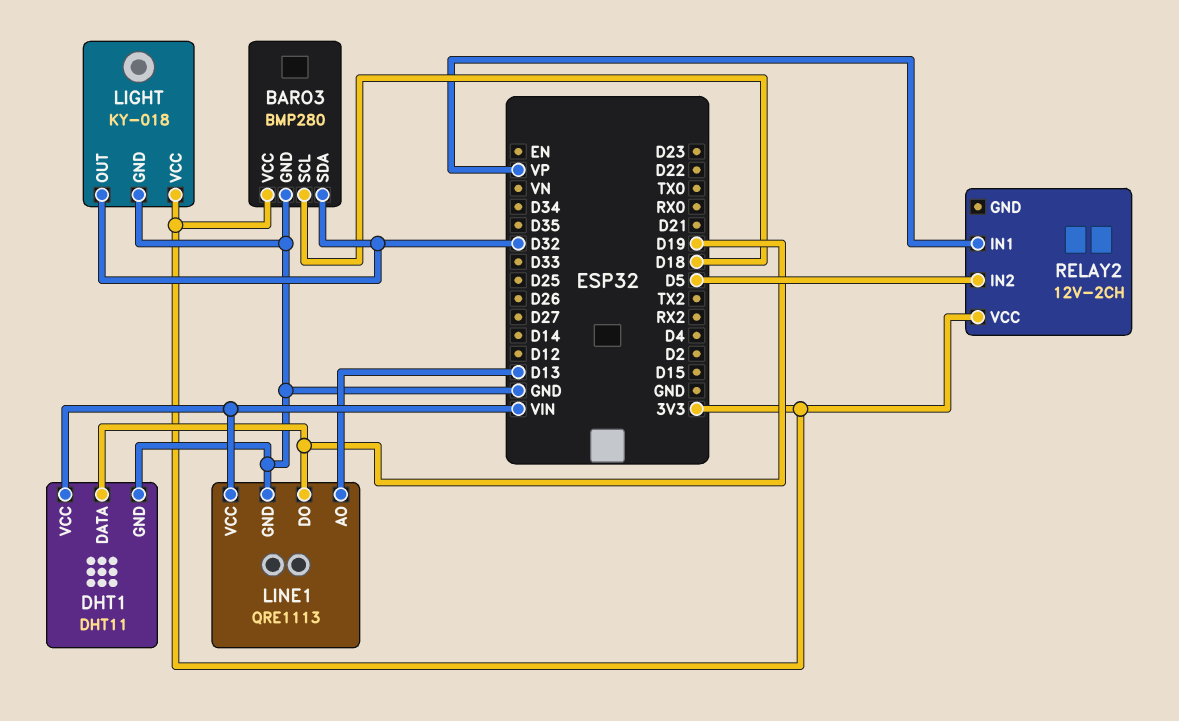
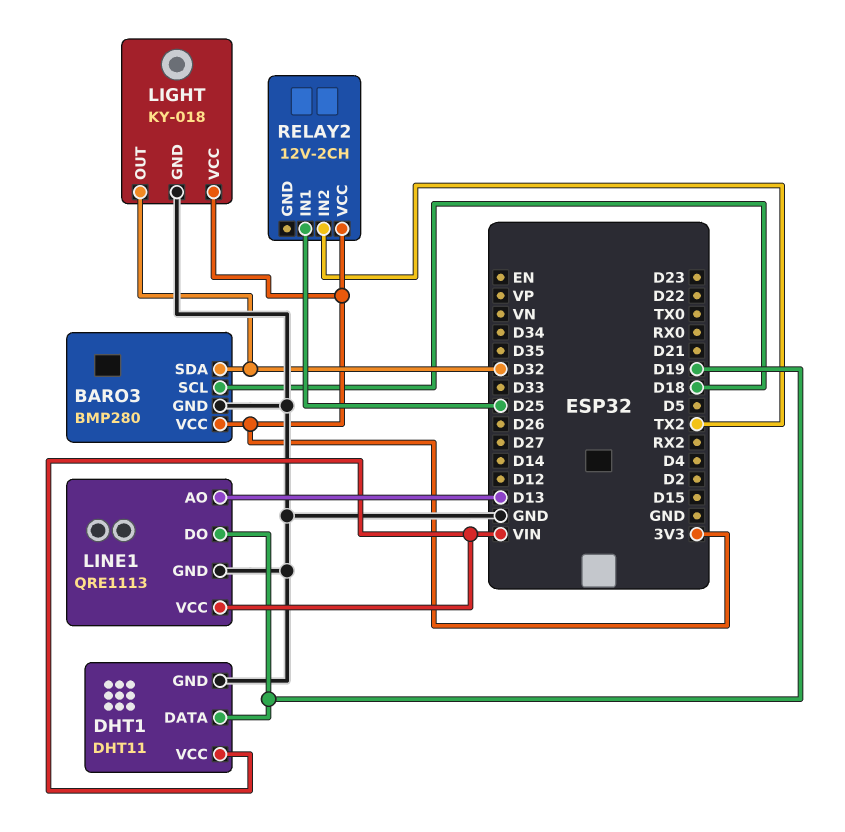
RELAY2 pin IN1: VP -> D25
RELAY2 pin IN2: D5 -> TX2

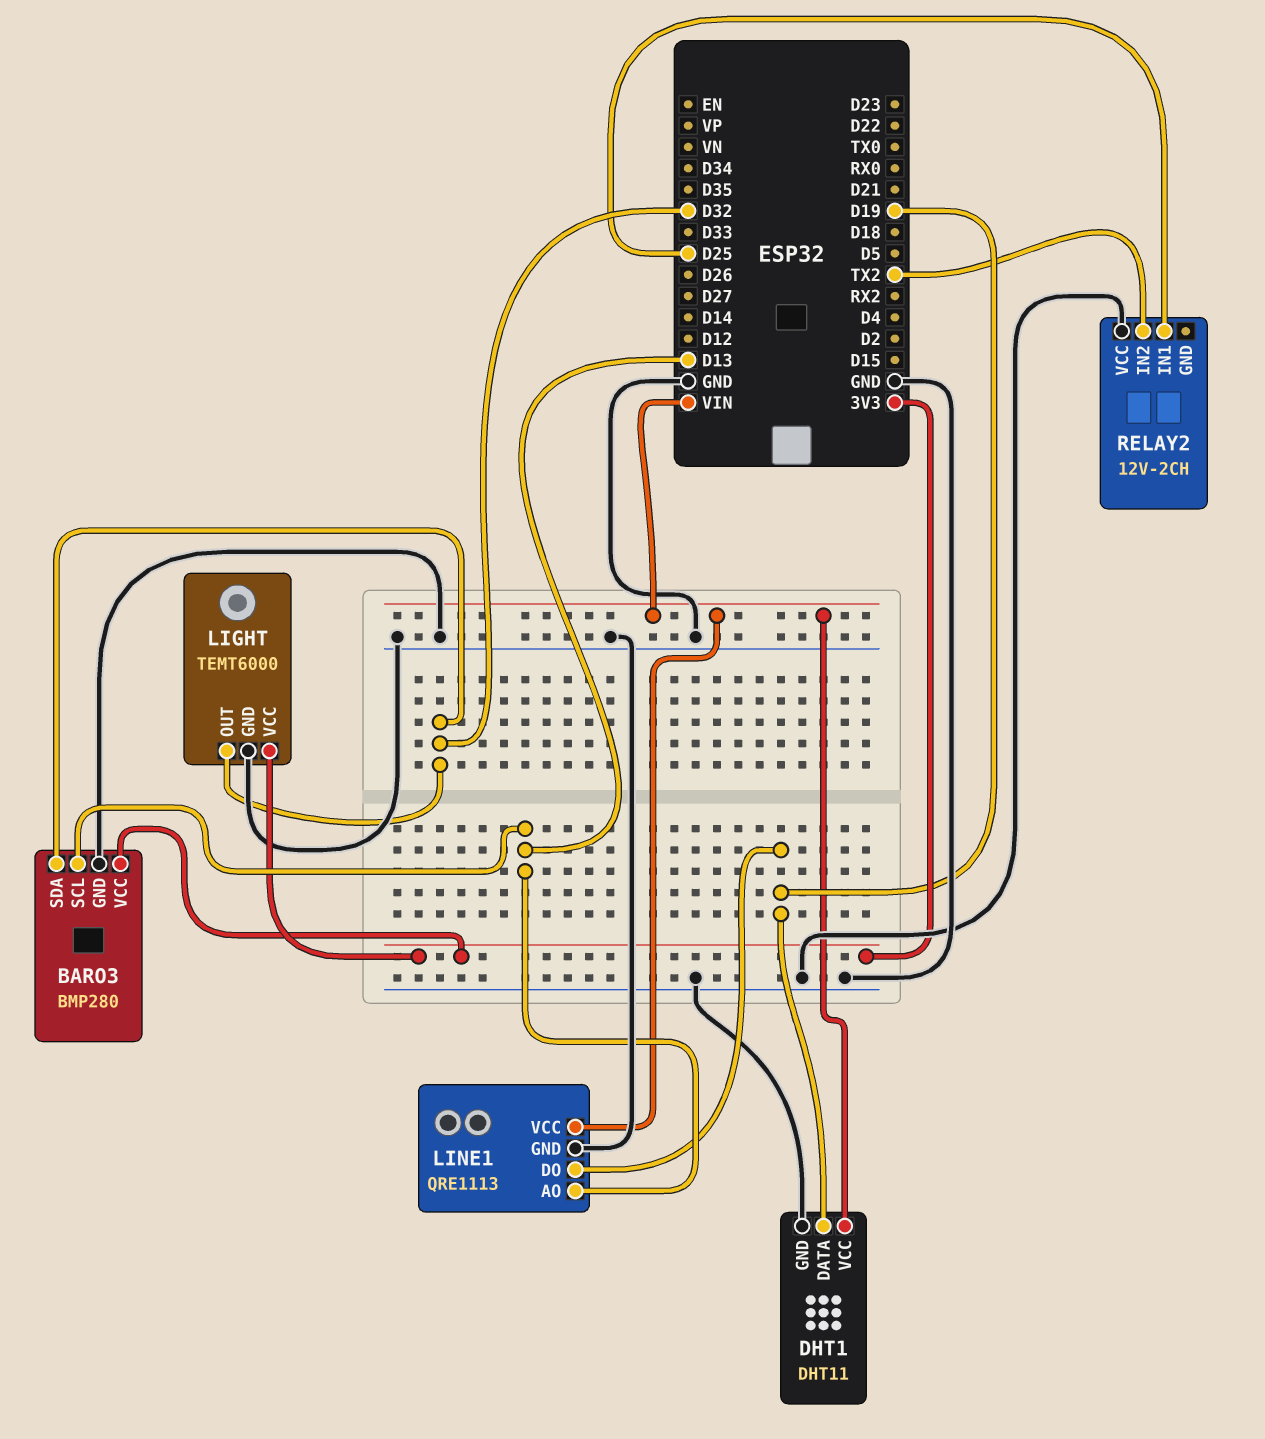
BARO3 pin SCL: D18 -> D13
LIGHT: KY-018 -> TEMT6000
RELAY2 pin VCC: 3V3 -> GND

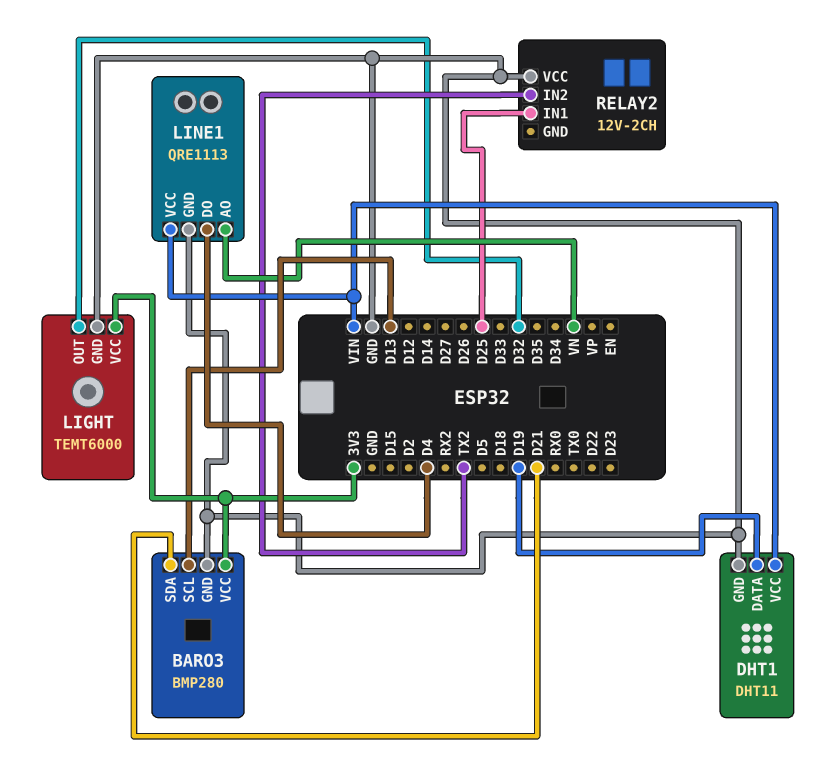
BARO3 pin SDA: D32 -> D21
LINE1 pin AO: D13 -> VN
LINE1 pin DO: D19 -> D4

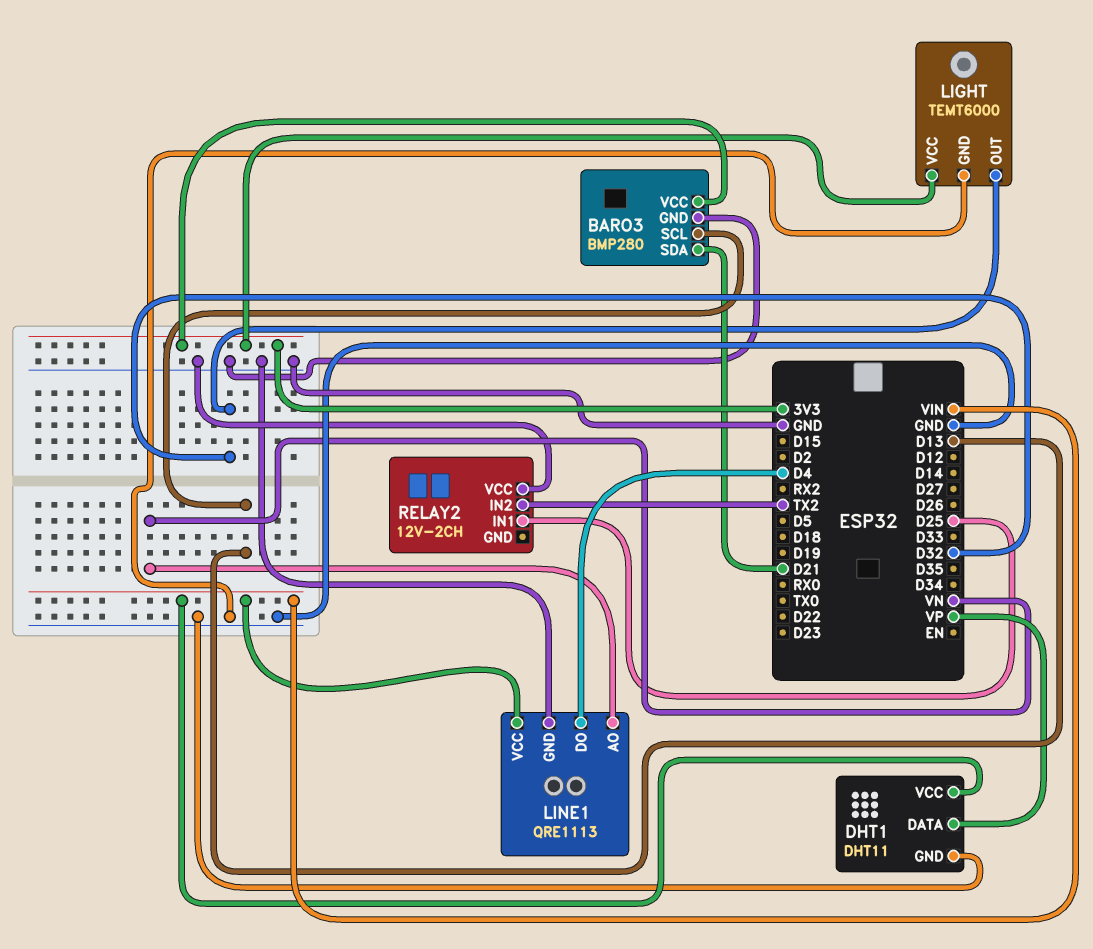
DHT1 pin DATA: D19 -> VP

